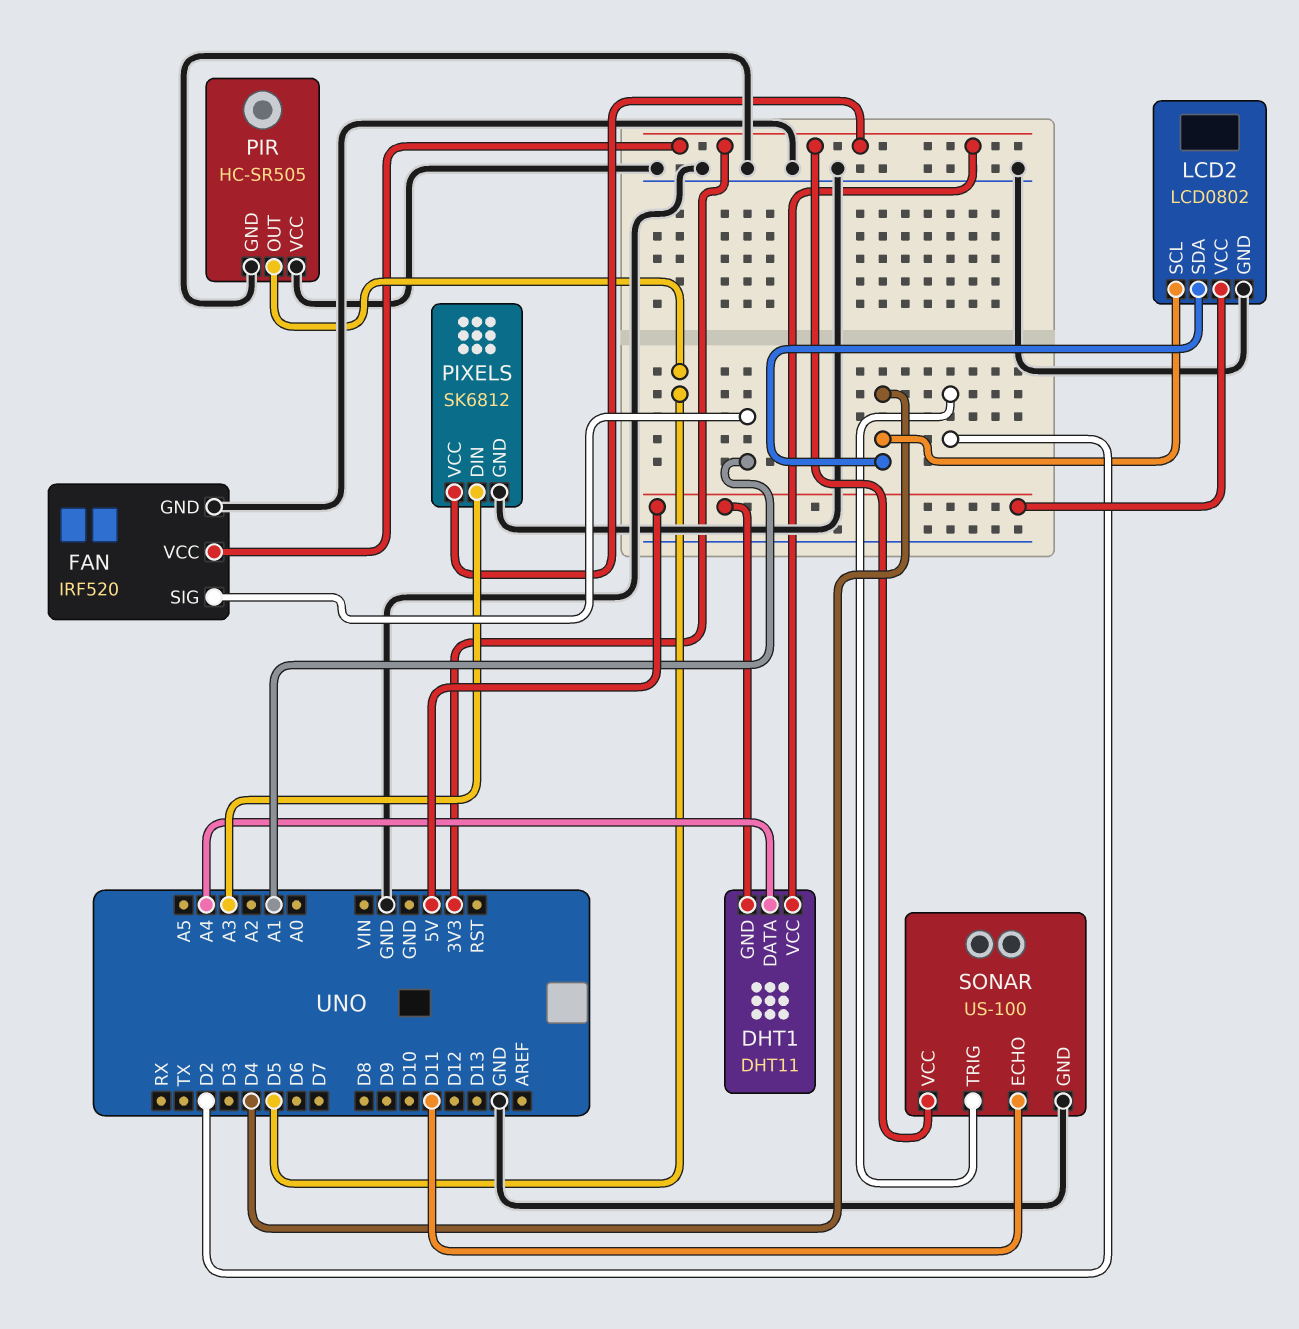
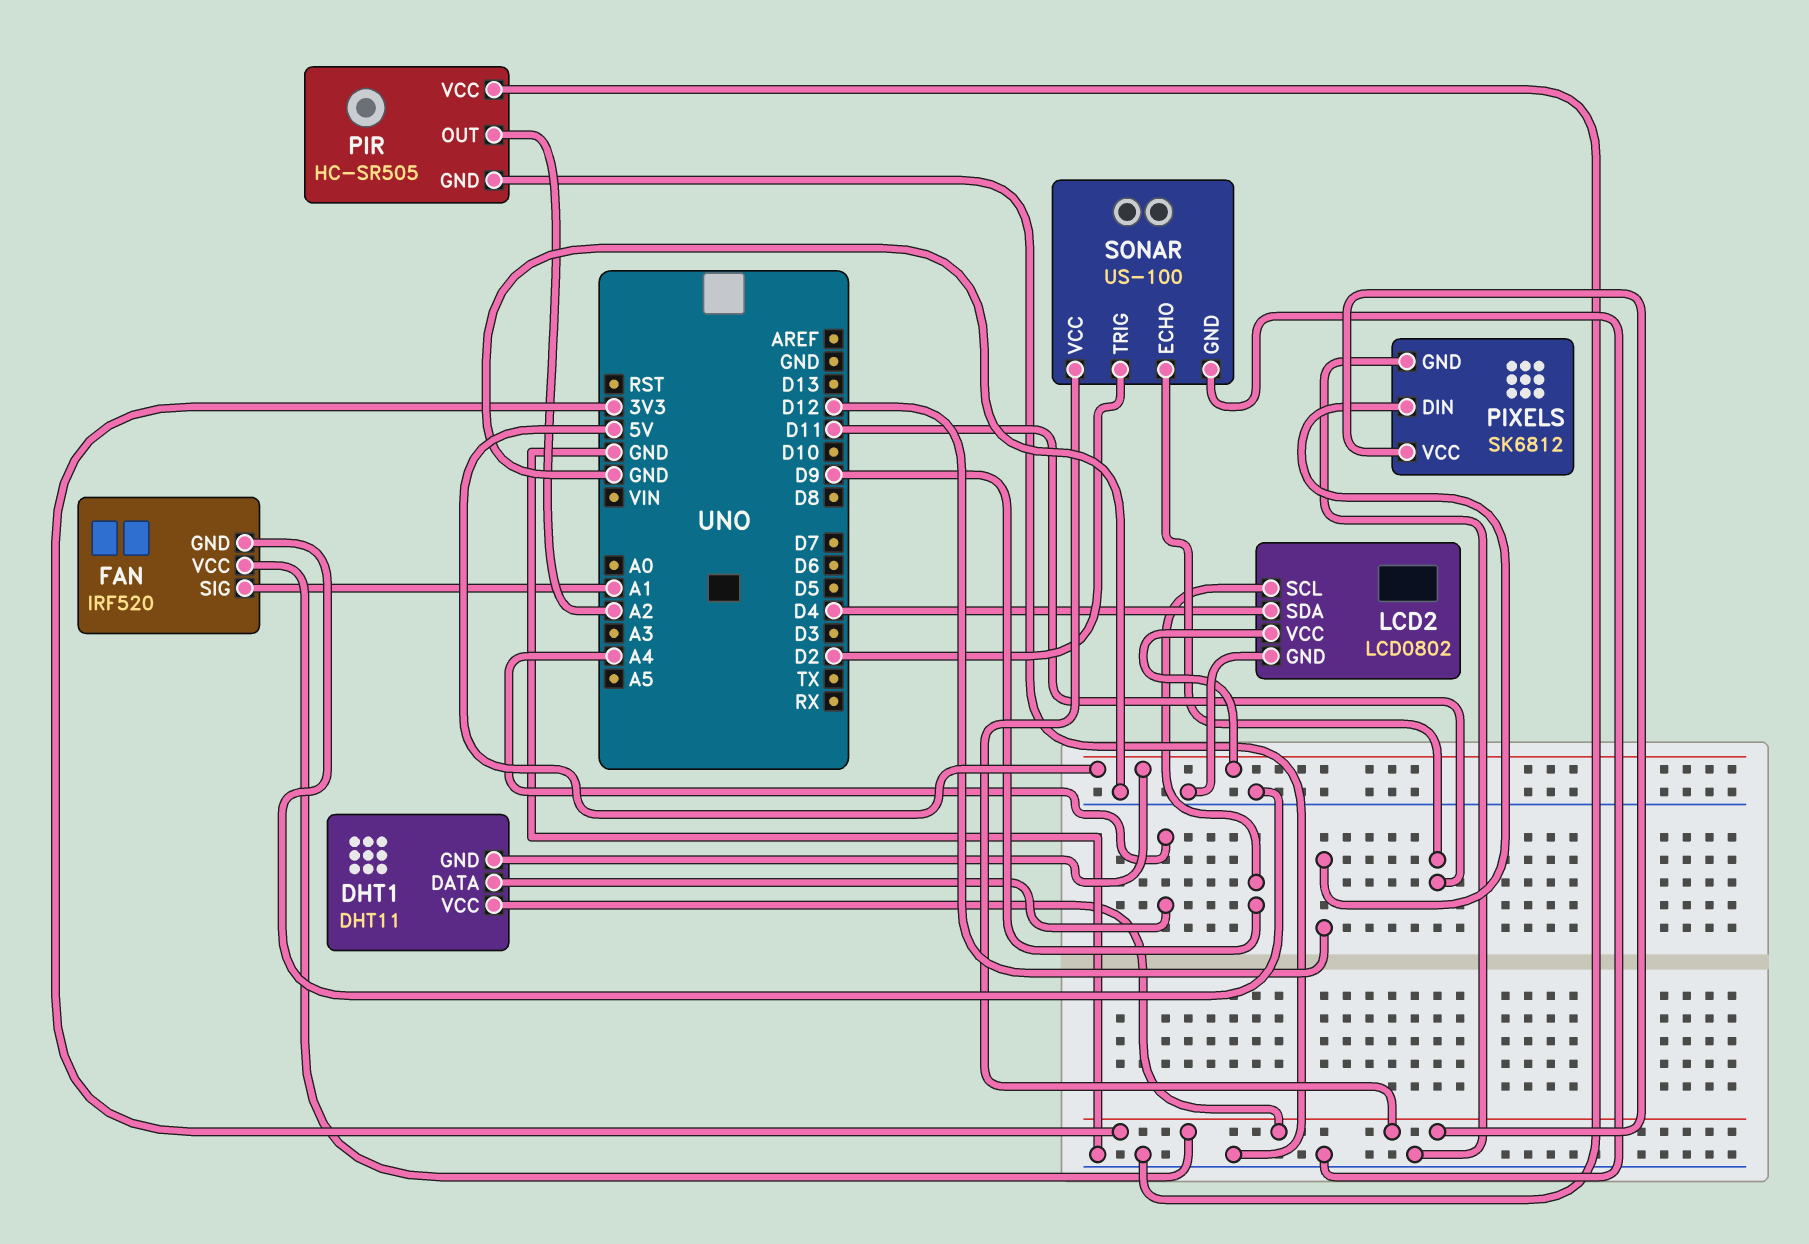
LCD2 pin SCL: D4 -> D9
PIR pin OUT: D5 -> A2
PIXELS pin DIN: A3 -> D12

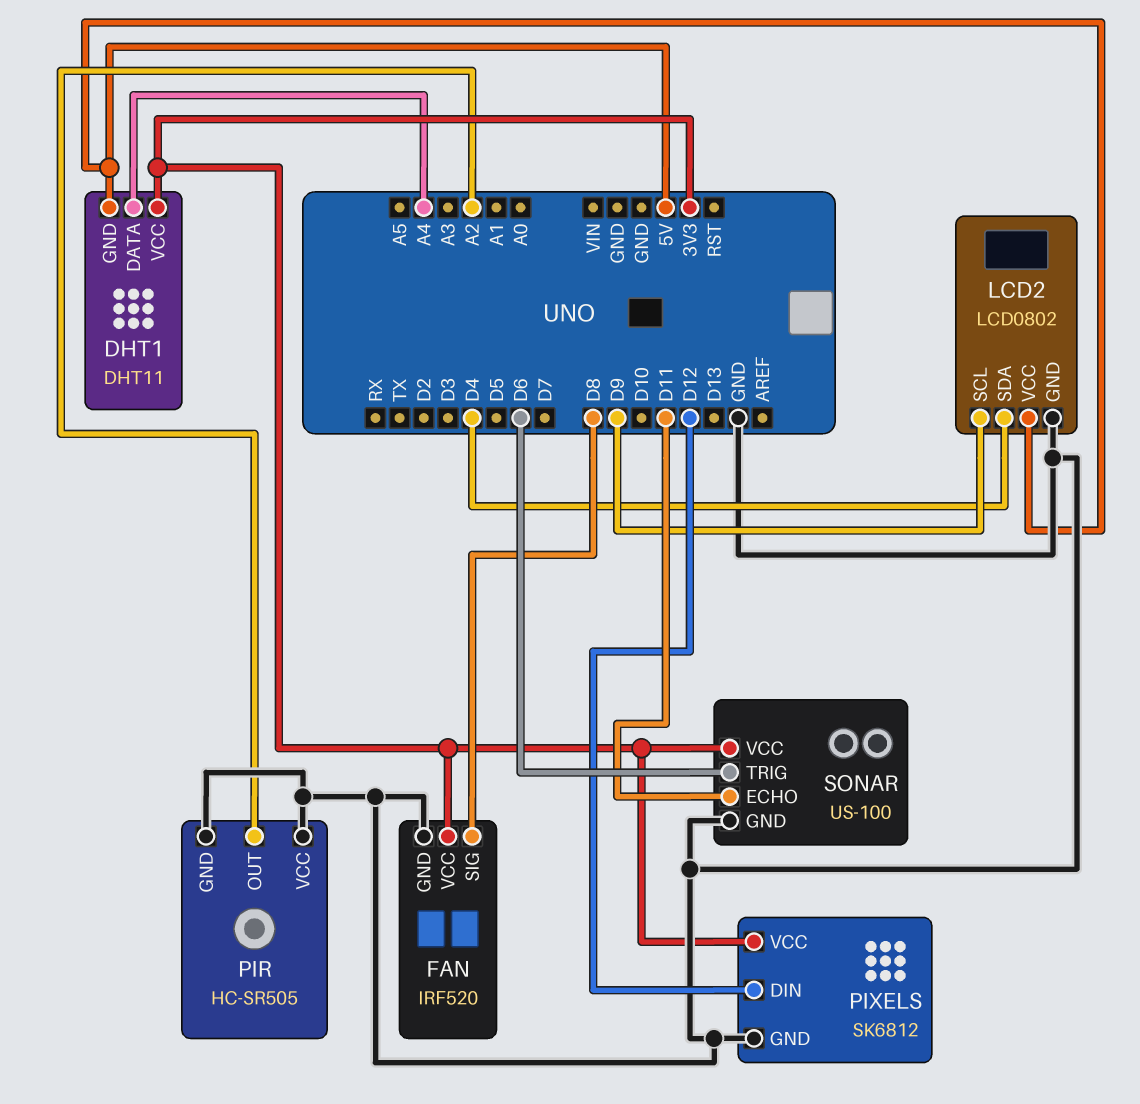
FAN pin SIG: A1 -> D8
SONAR pin TRIG: D2 -> D6

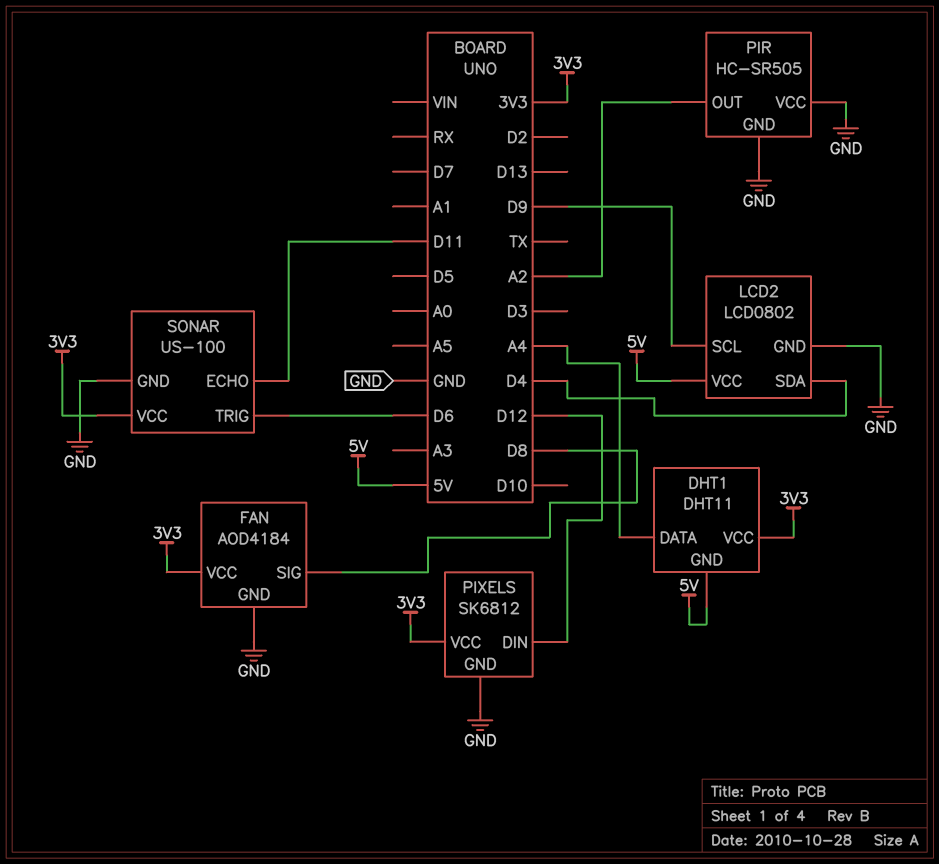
FAN: IRF520 -> AOD4184

